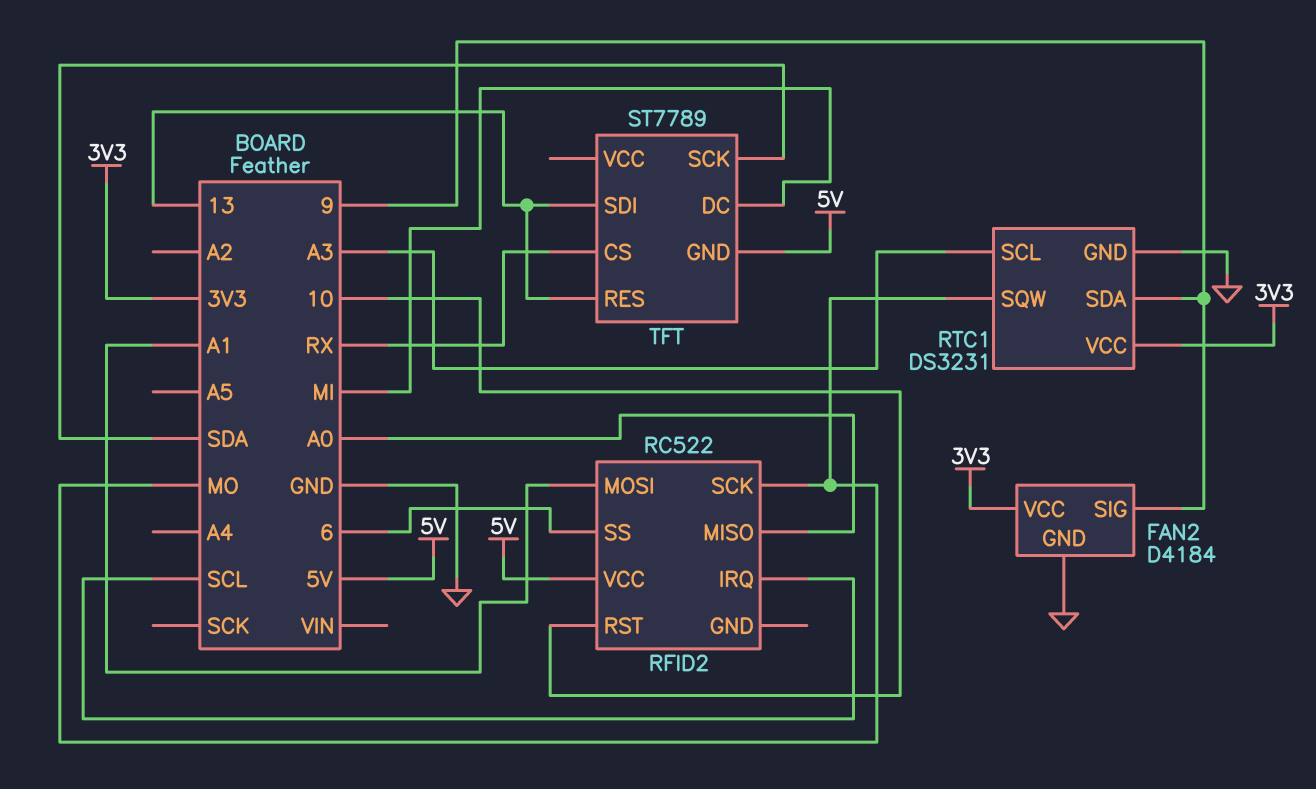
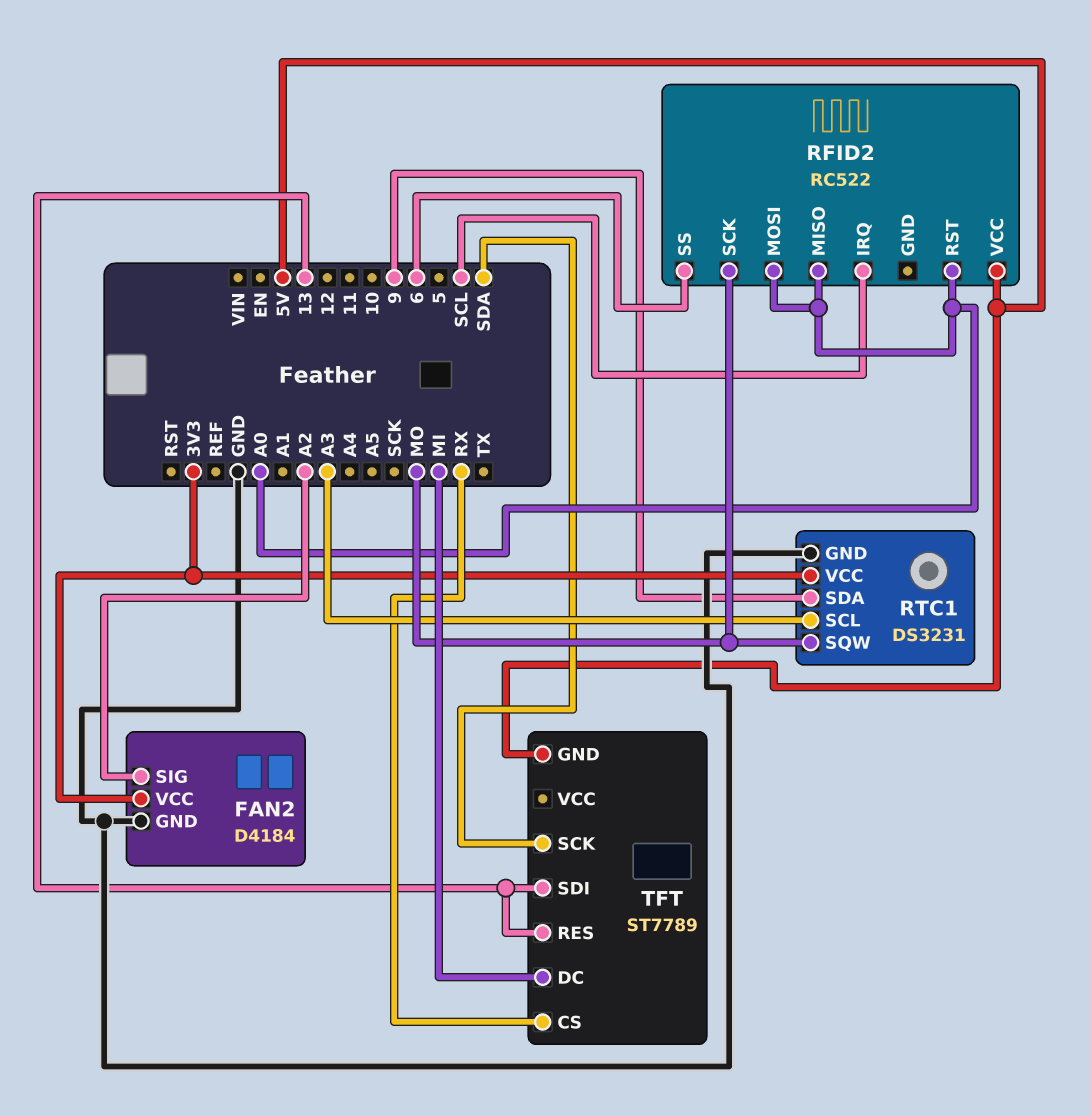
FAN2 pin SIG: 9 -> A2
RFID2 pin MOSI: A1 -> A0
RFID2 pin RST: 10 -> A0

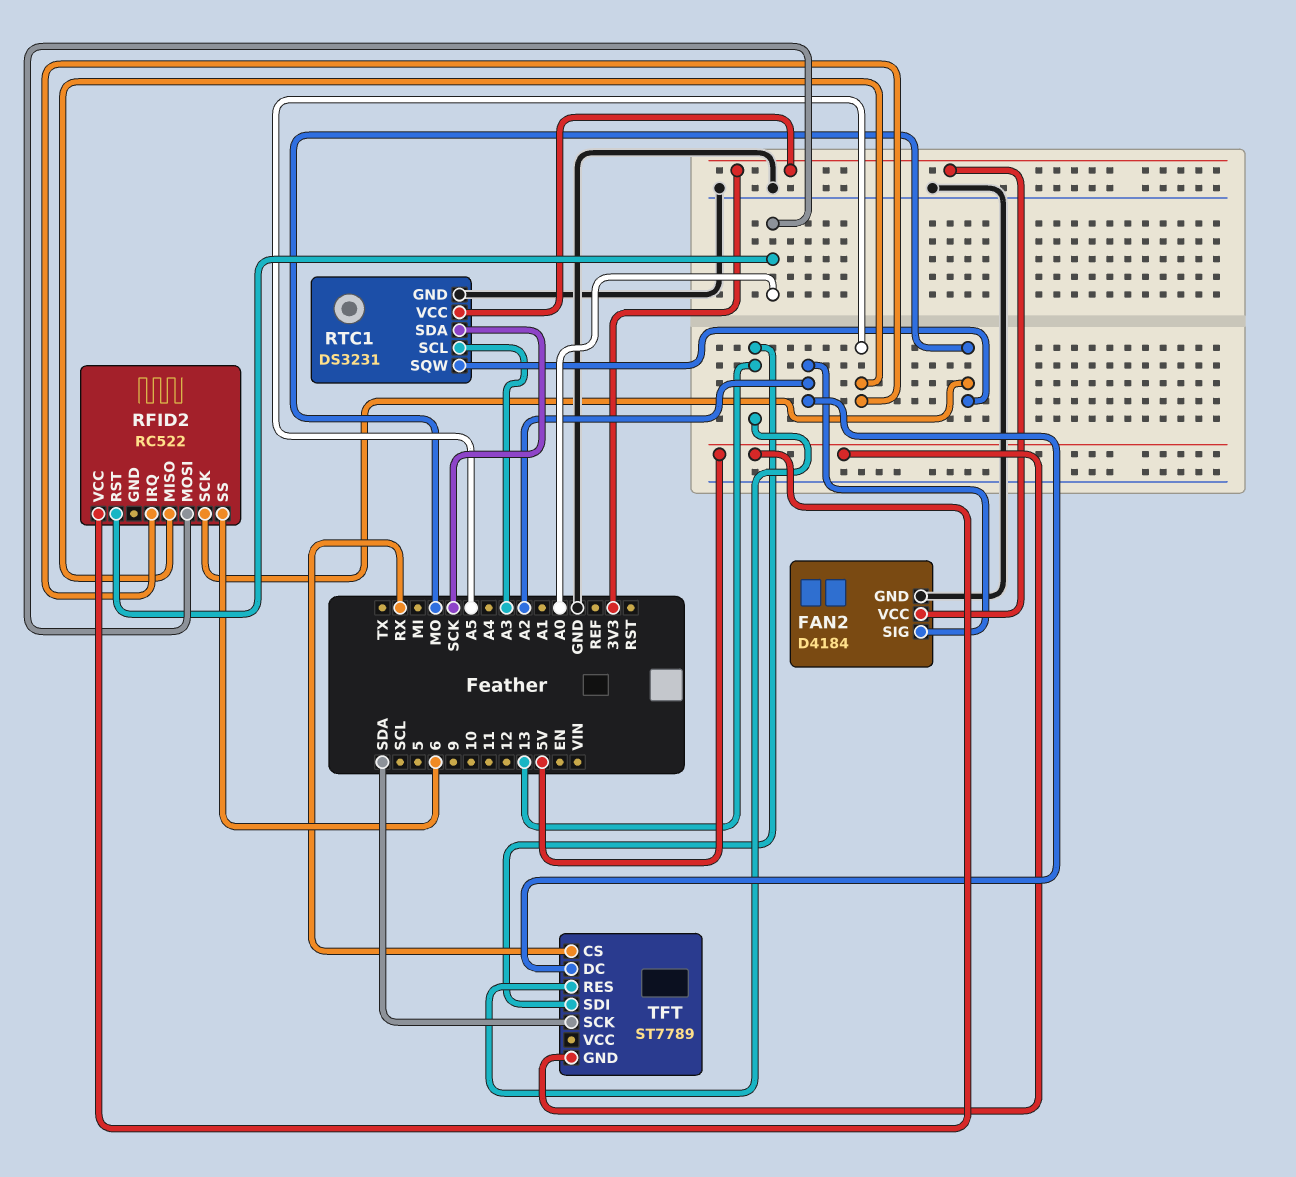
RFID2 pin IRQ: SCL -> A5
RFID2 pin MISO: A0 -> A5
RTC1 pin SDA: 9 -> SCK
TFT pin DC: MI -> A2

